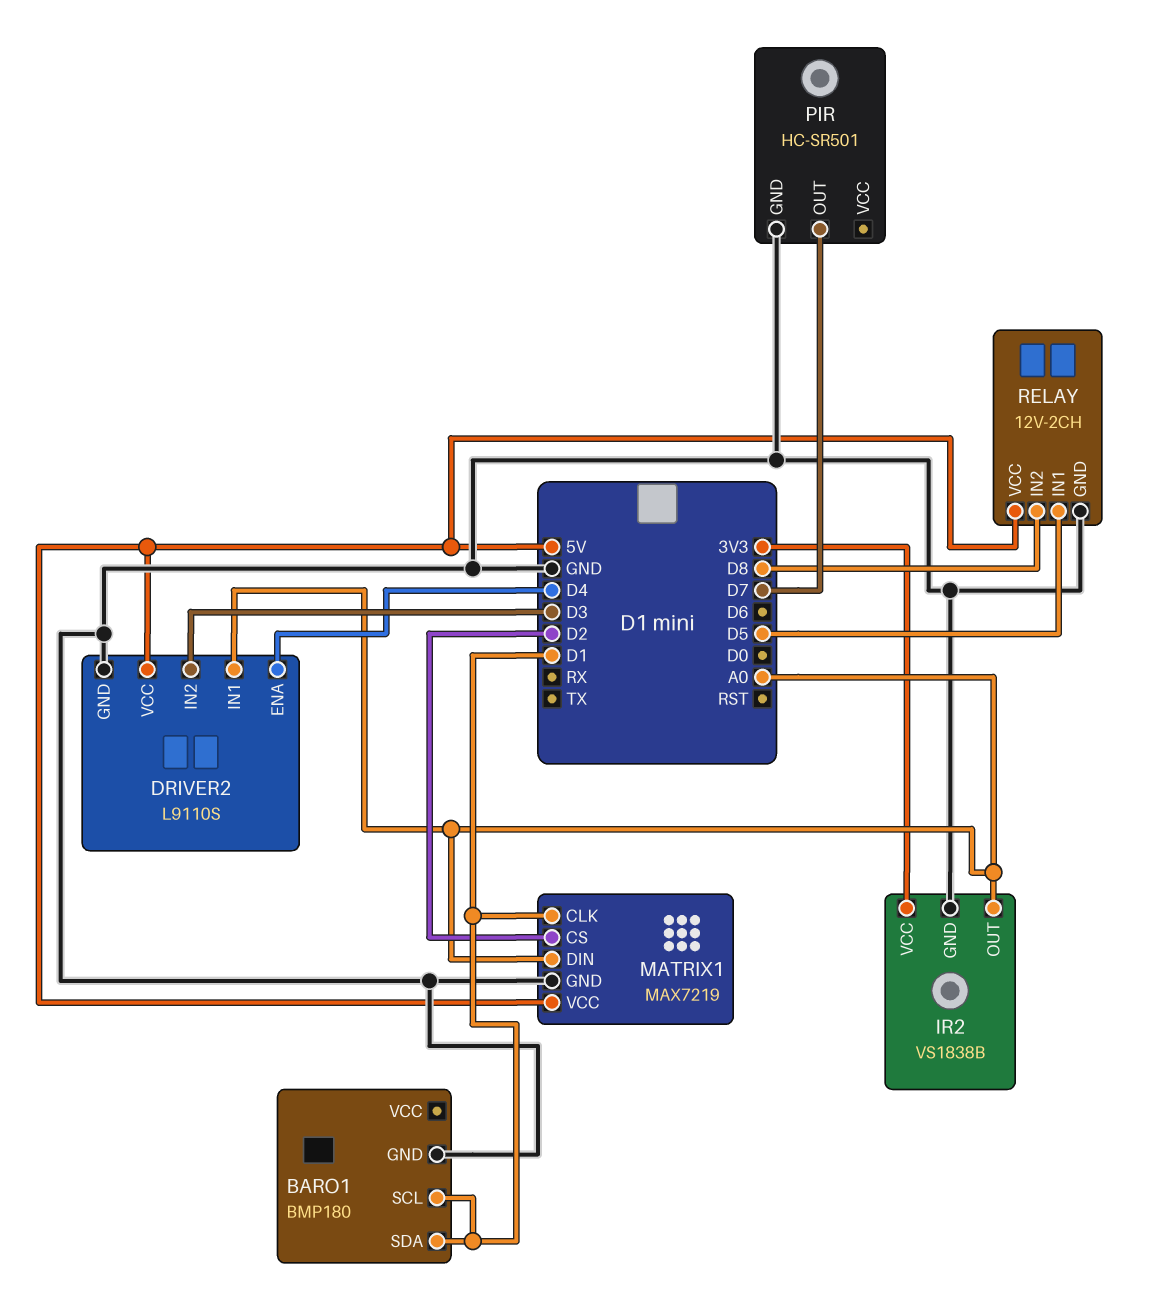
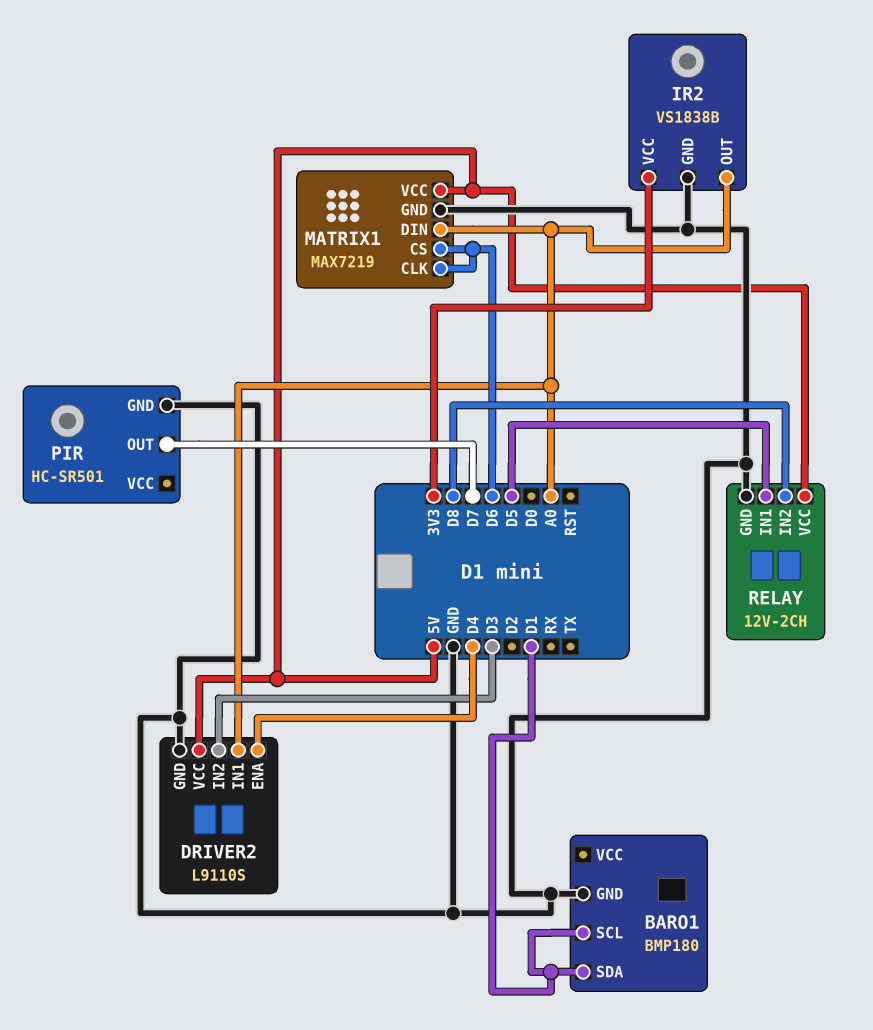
MATRIX1 pin CLK: D1 -> D6
MATRIX1 pin CS: D2 -> D6

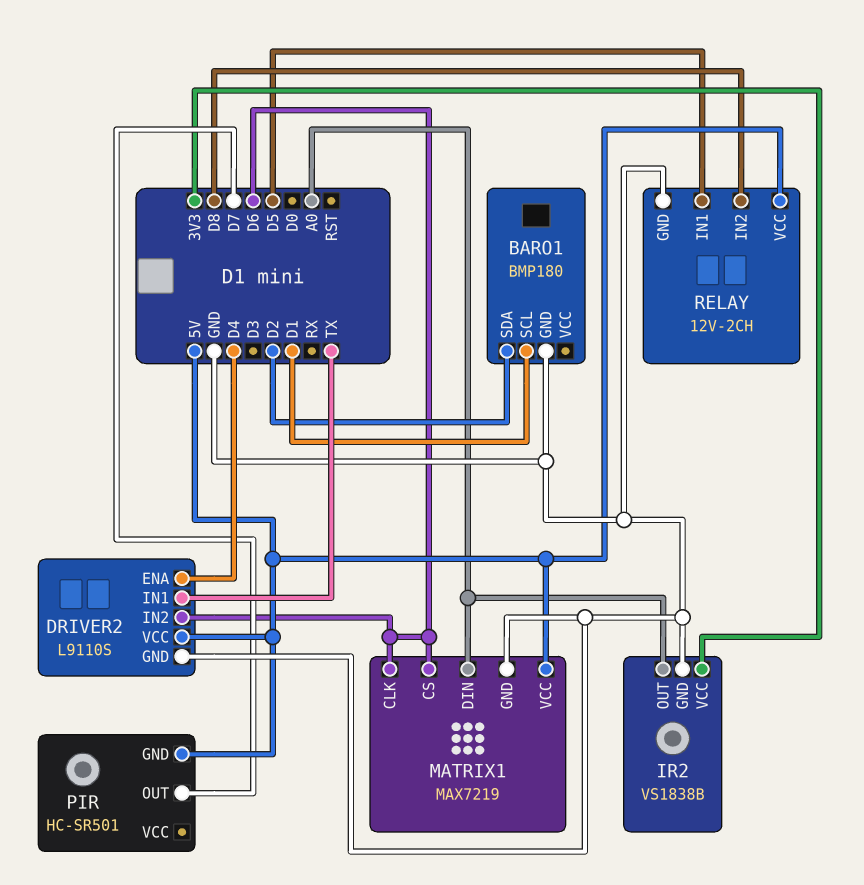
BARO1 pin SDA: D1 -> D2
DRIVER2 pin IN1: A0 -> TX
DRIVER2 pin IN2: D3 -> D6
PIR pin GND: GND -> 5V

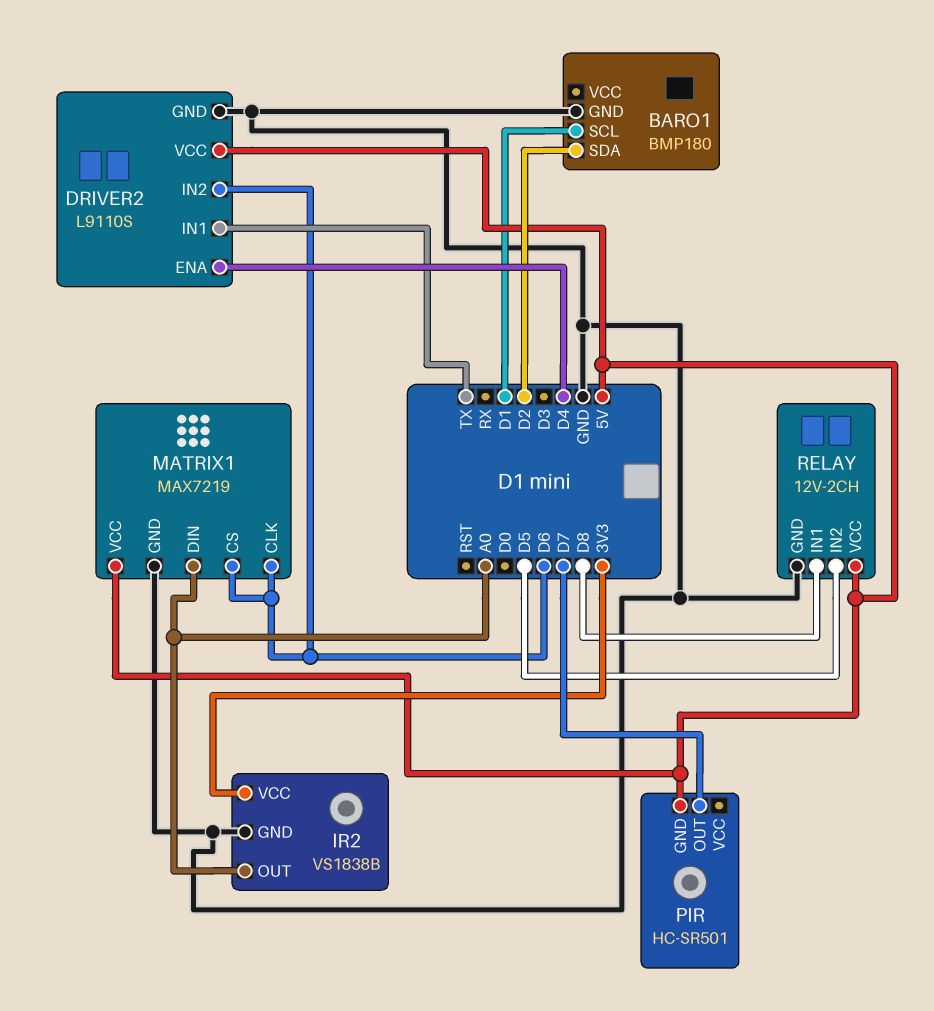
RELAY pin IN1: D5 -> D8
RELAY pin IN2: D8 -> D5

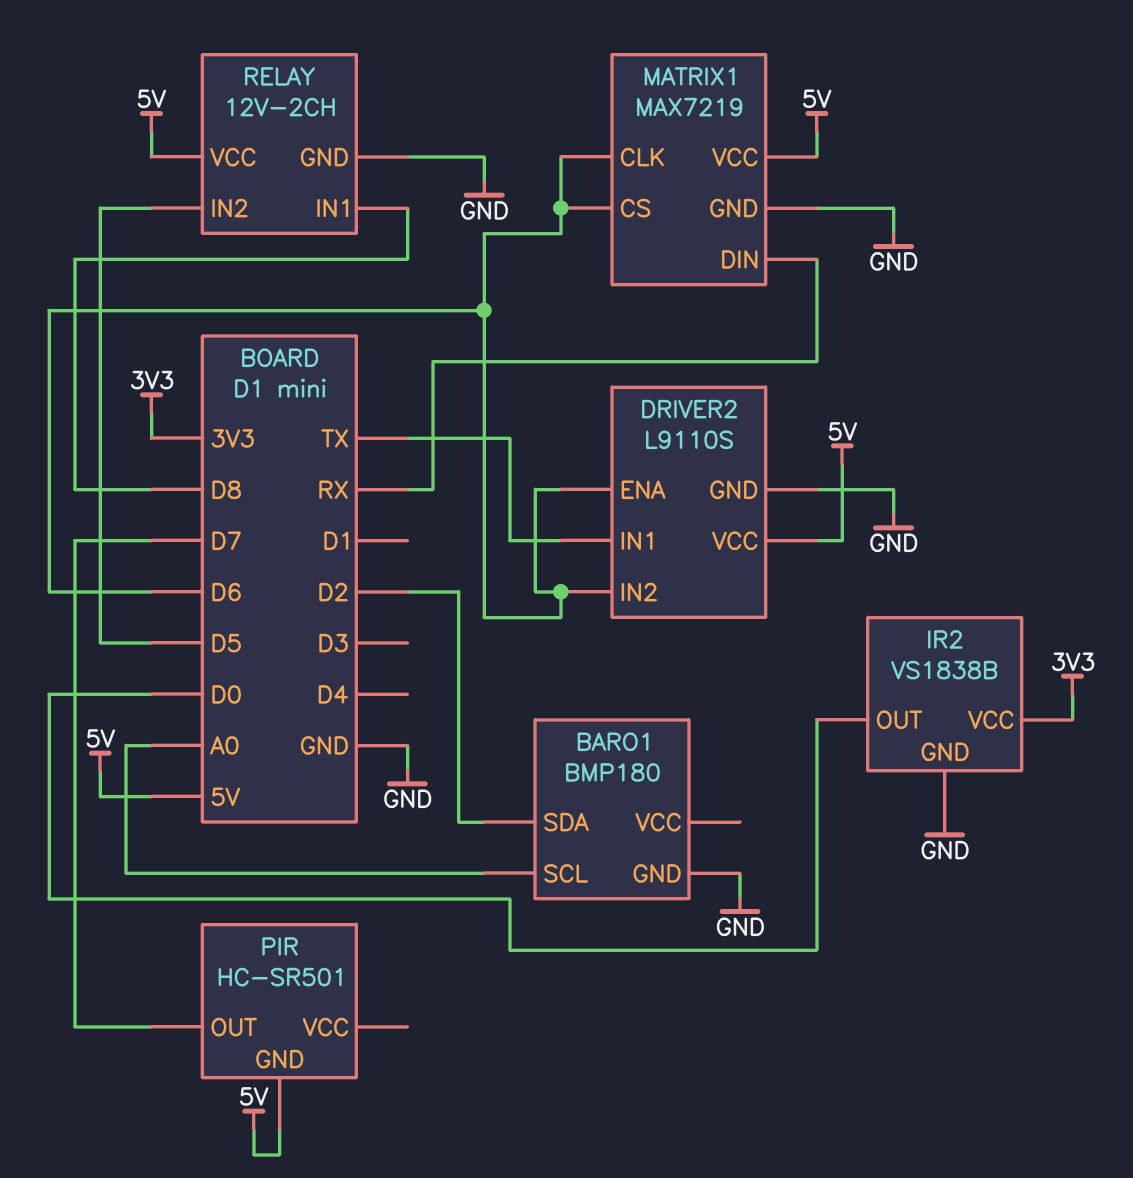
BARO1 pin SCL: D1 -> A0
DRIVER2 pin ENA: D4 -> D6
IR2 pin OUT: A0 -> D0
MATRIX1 pin DIN: A0 -> RX

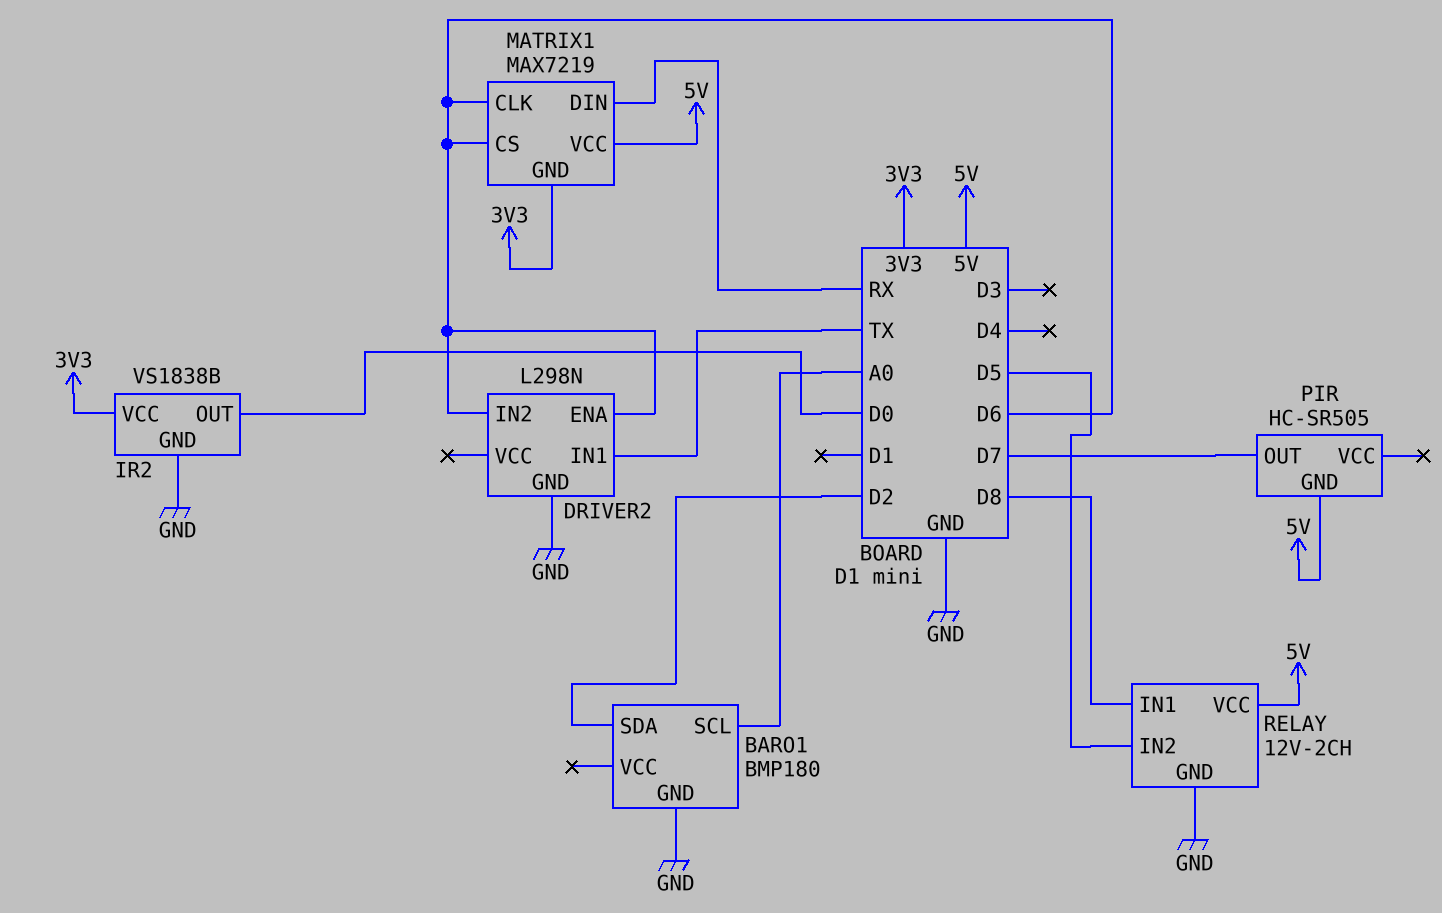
DRIVER2: L9110S -> L298N
DRIVER2 pin VCC: 5V -> none
MATRIX1 pin GND: GND -> 3V3
PIR: HC-SR501 -> HC-SR505

